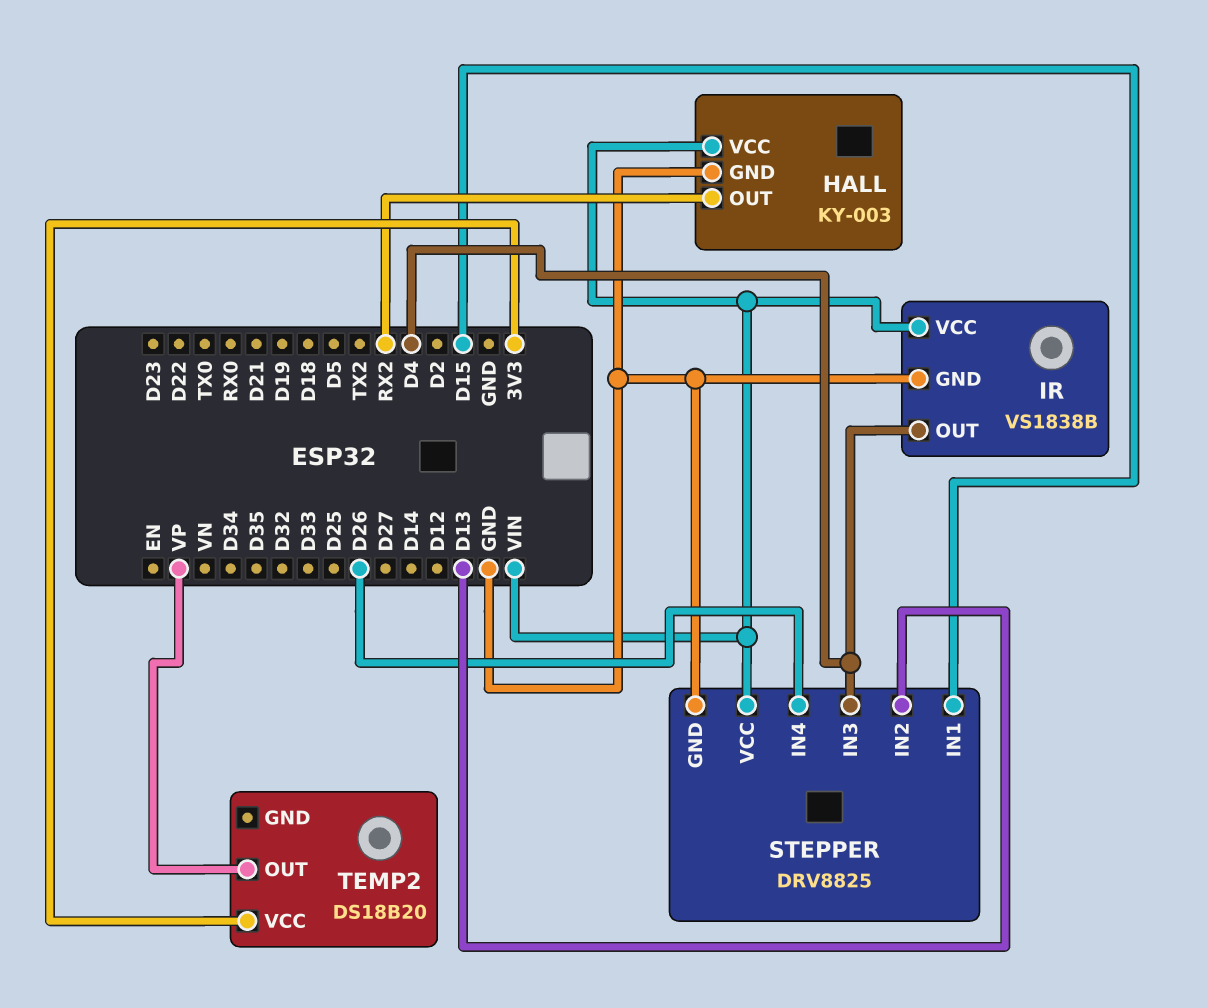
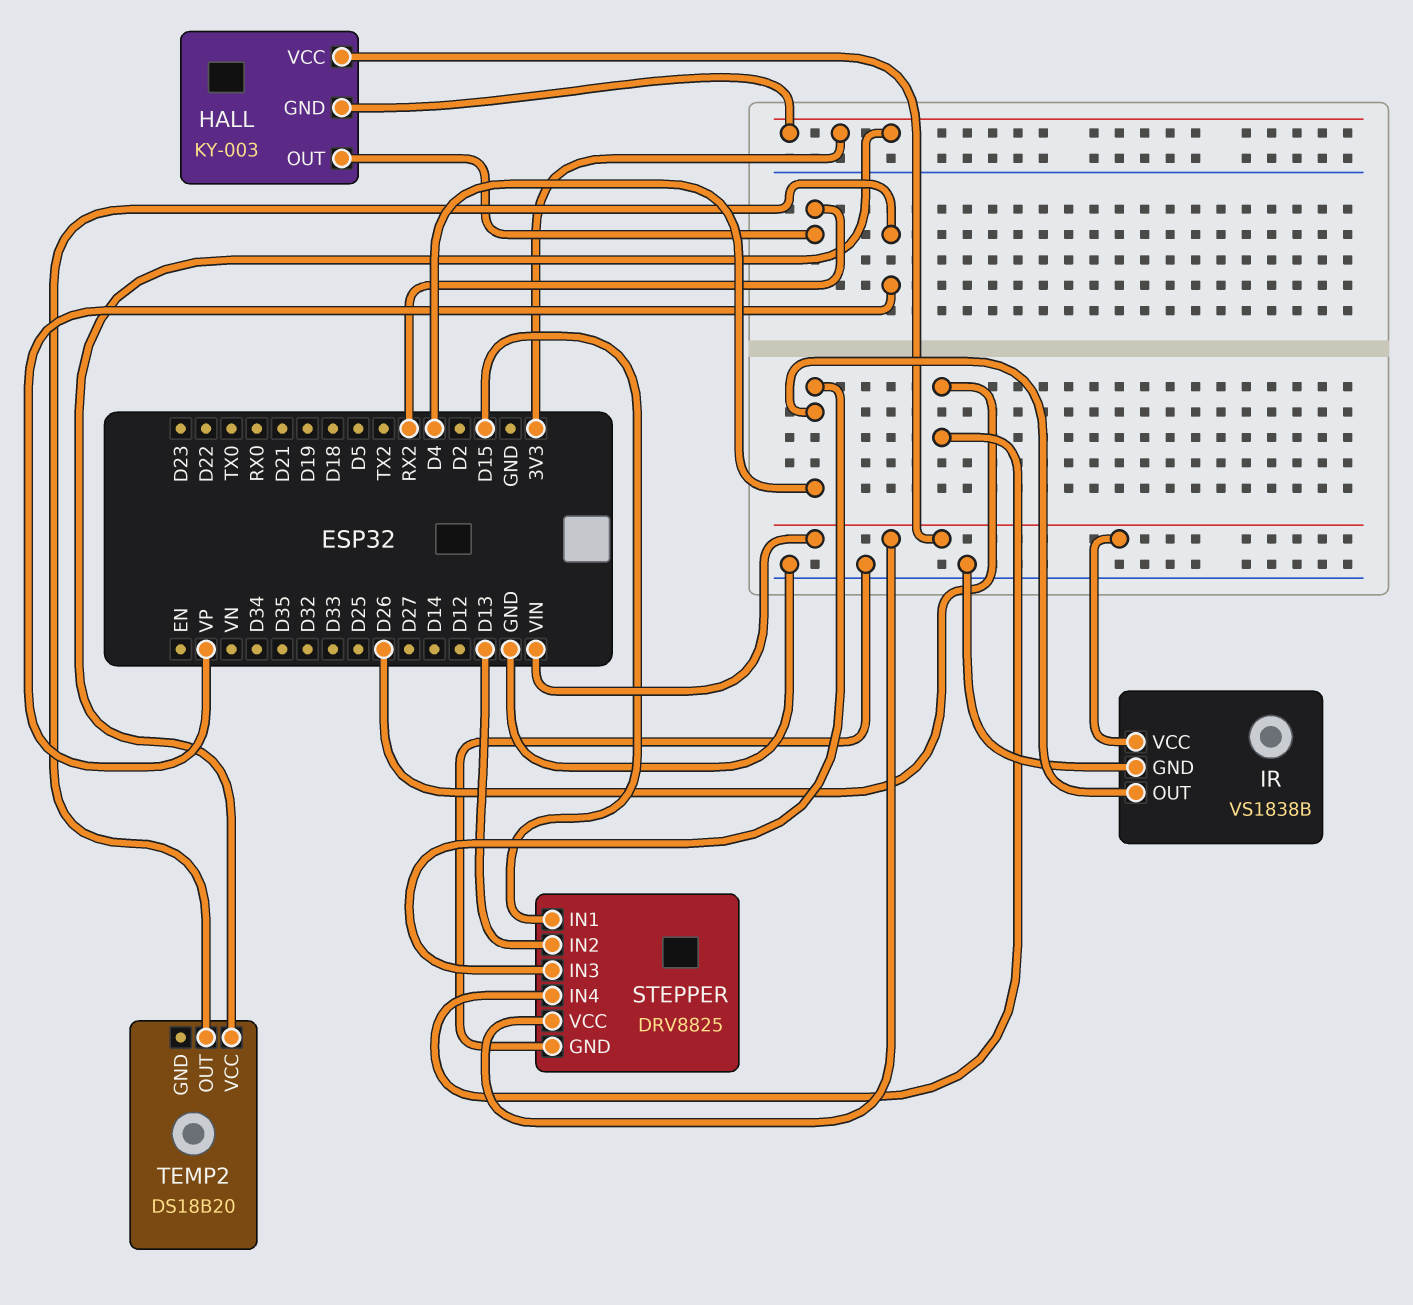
HALL pin GND: GND -> 3V3

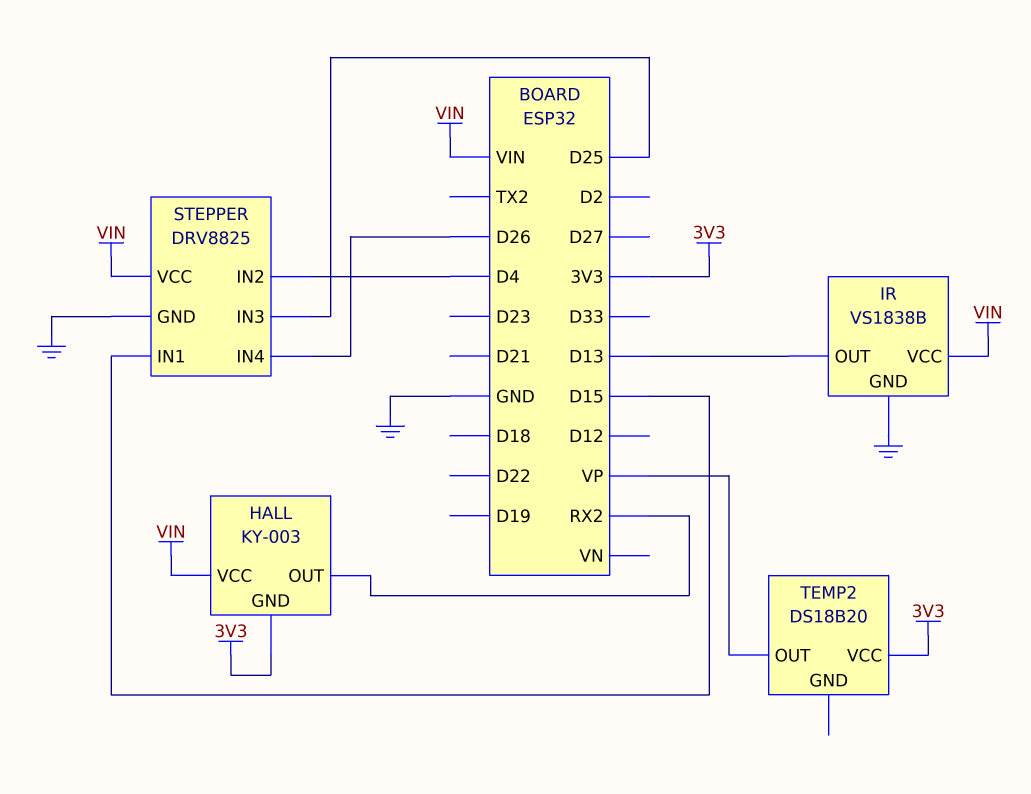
IR pin OUT: D4 -> D13
STEPPER pin IN2: D13 -> D4
STEPPER pin IN3: D4 -> D25

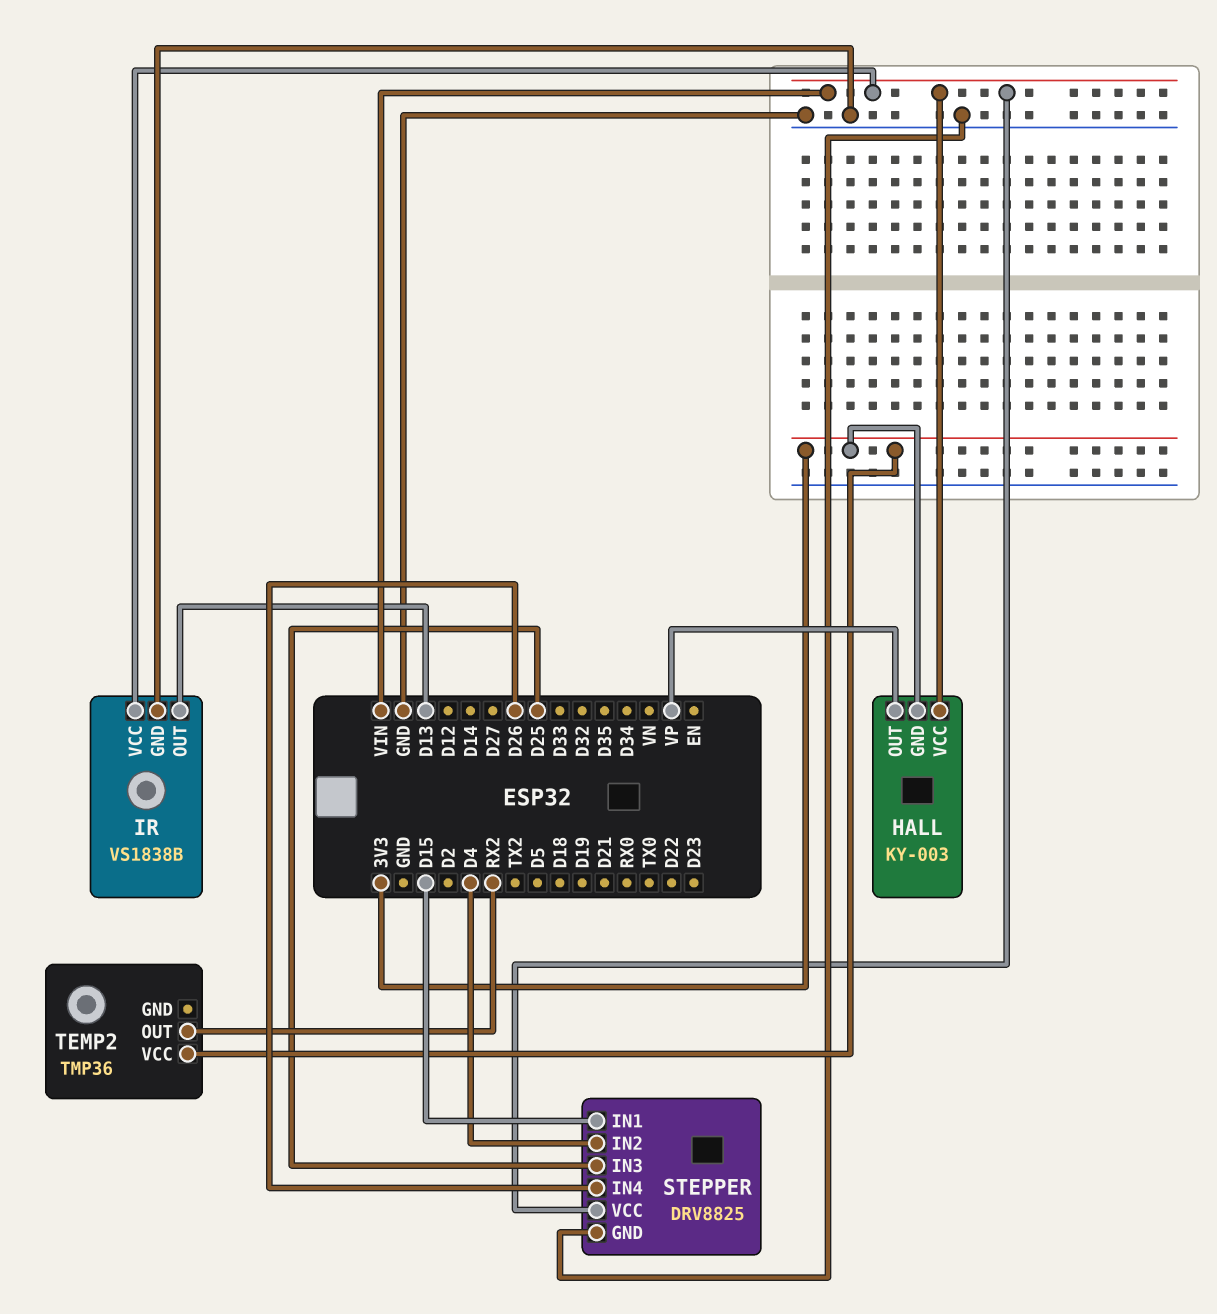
HALL pin OUT: RX2 -> VP
TEMP2: DS18B20 -> TMP36
TEMP2 pin OUT: VP -> RX2

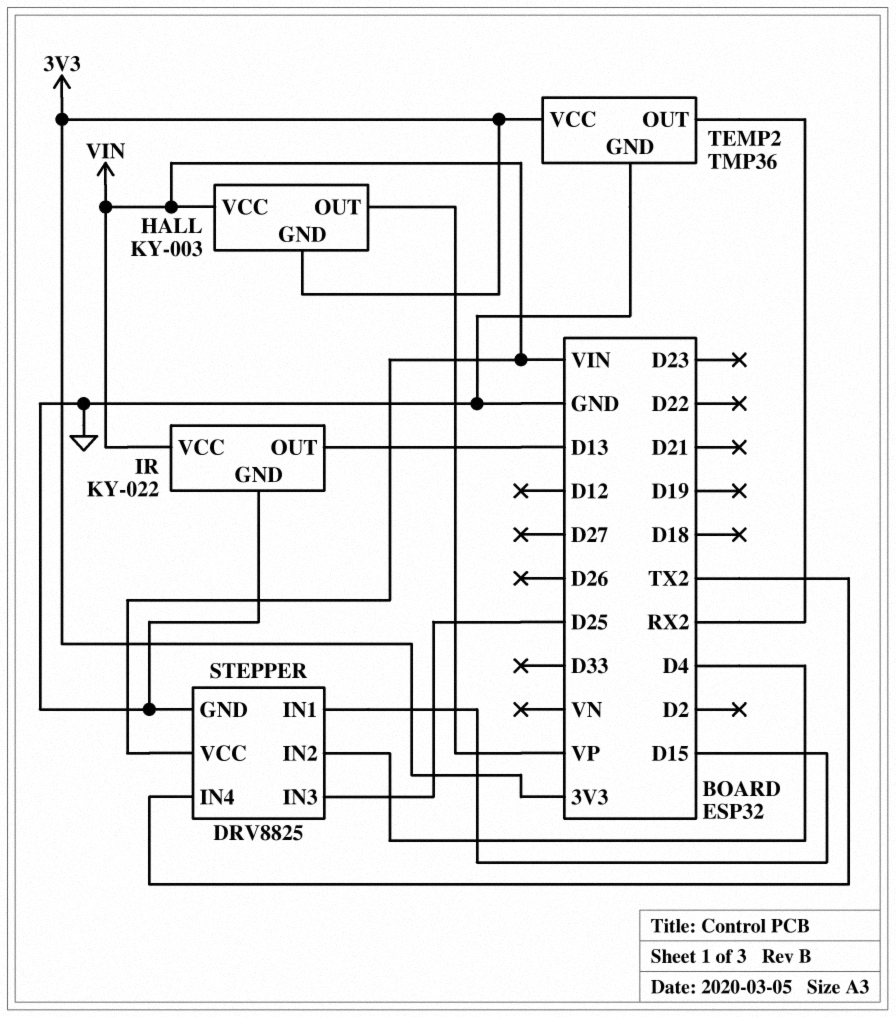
IR: VS1838B -> KY-022
STEPPER pin IN4: D26 -> TX2
TEMP2 pin GND: none -> GND

